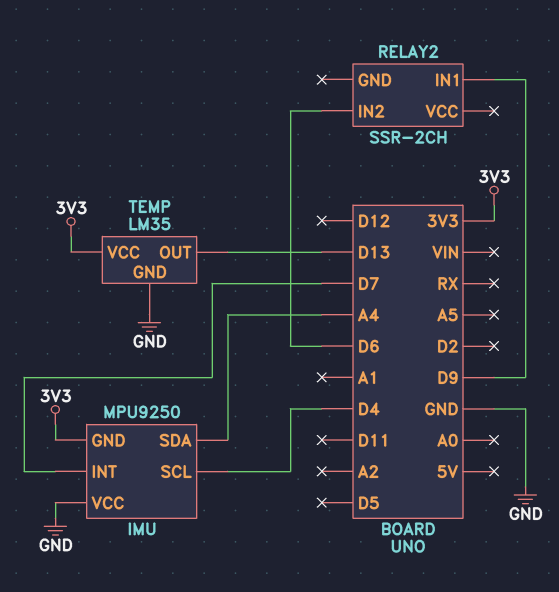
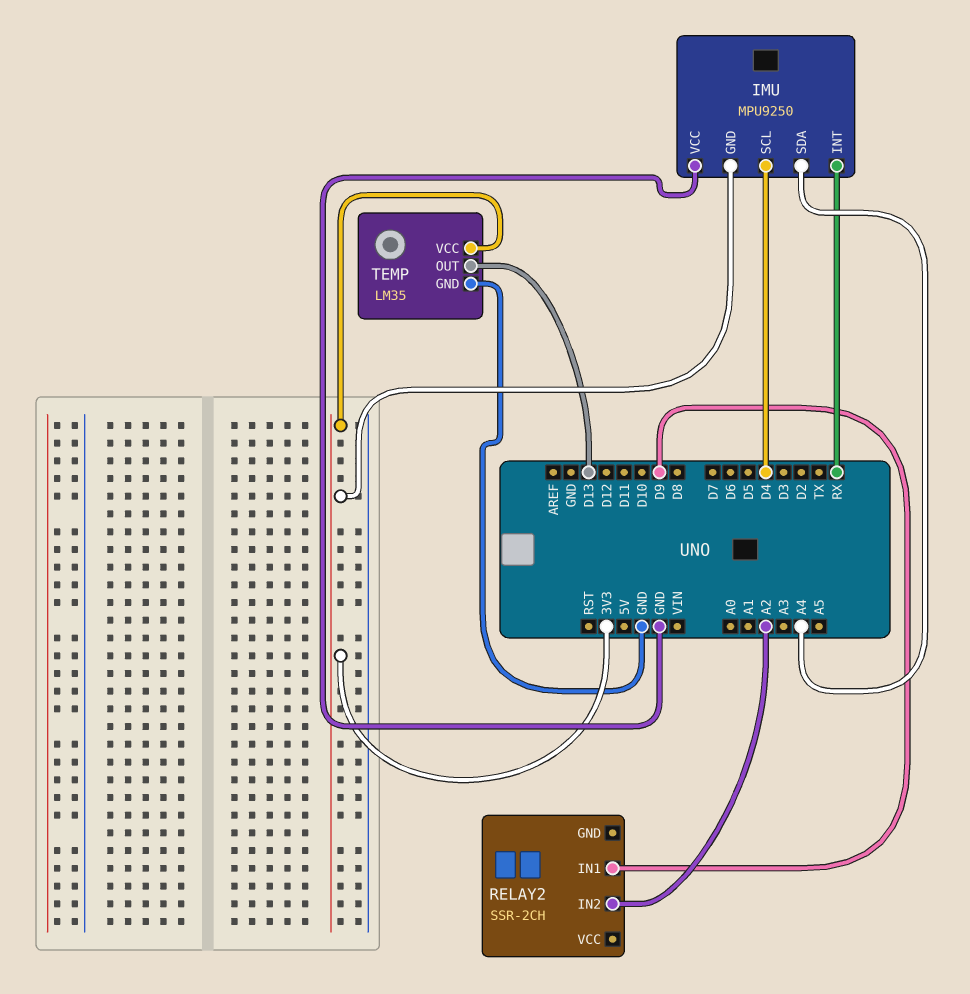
IMU pin INT: D7 -> RX
RELAY2 pin IN2: D6 -> A2

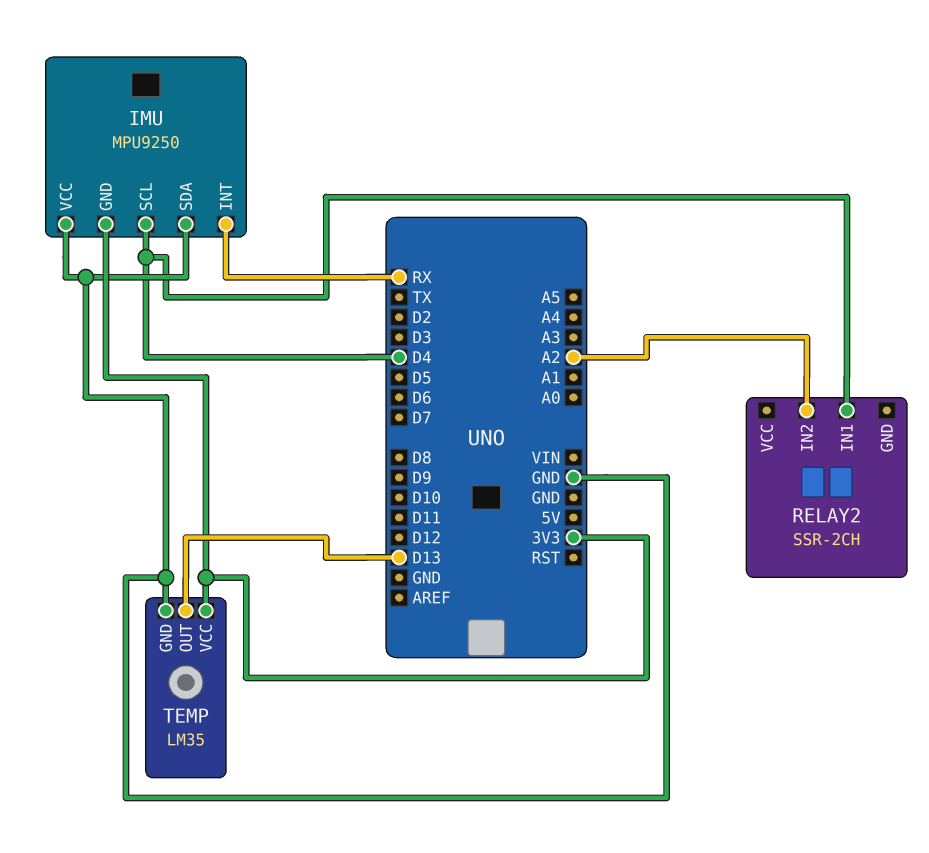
IMU pin SDA: A4 -> GND
RELAY2 pin IN1: D9 -> D4

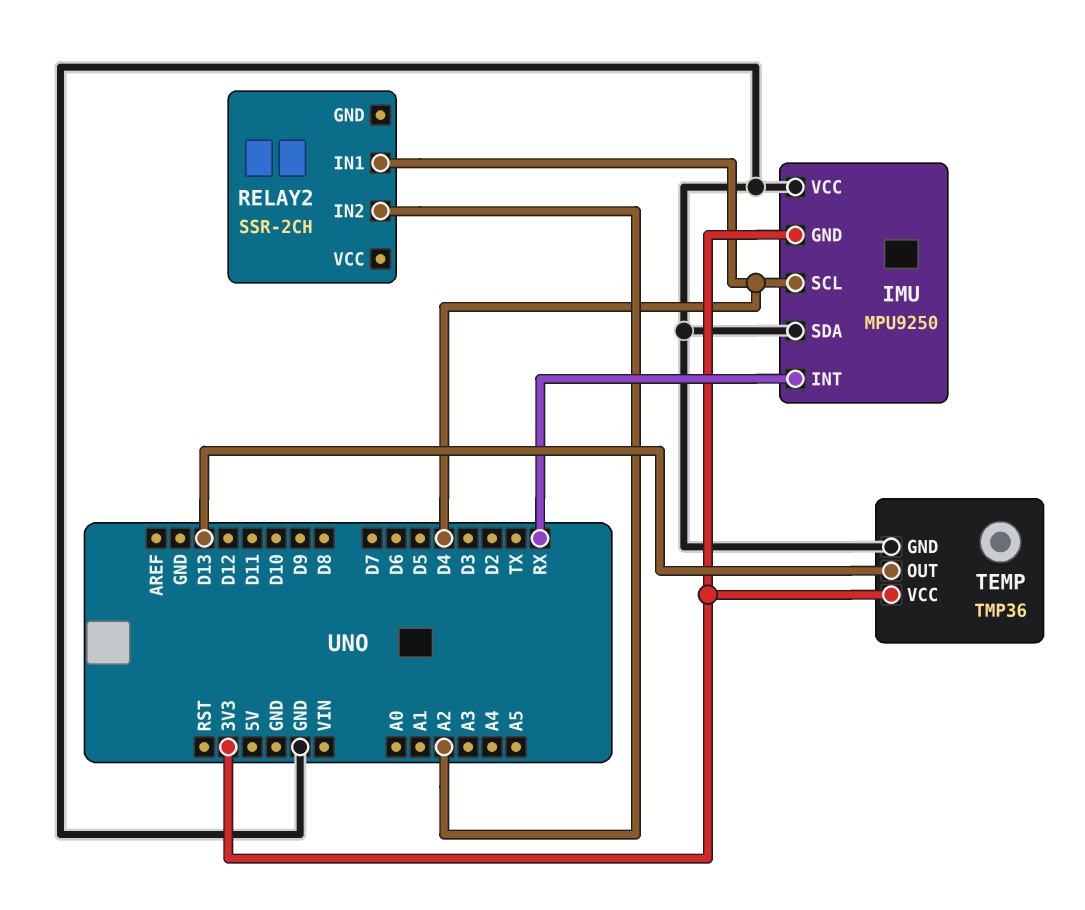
TEMP: LM35 -> TMP36

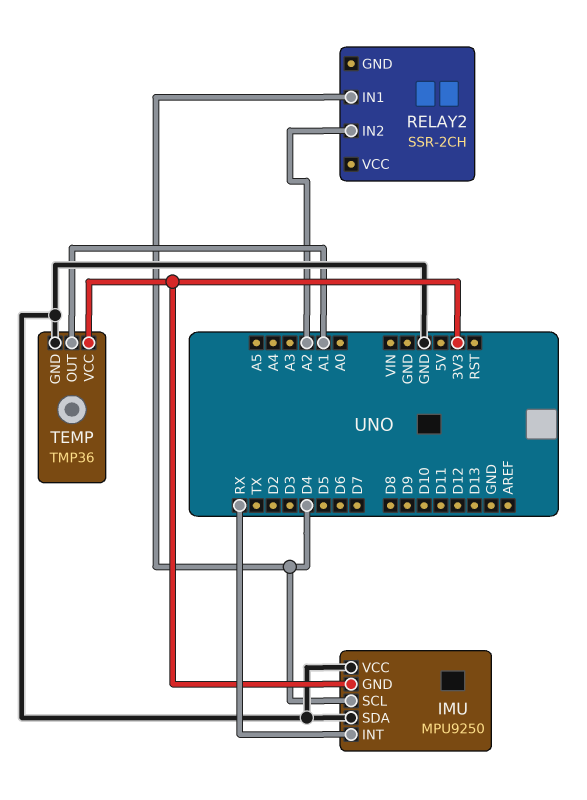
TEMP pin OUT: D13 -> A1

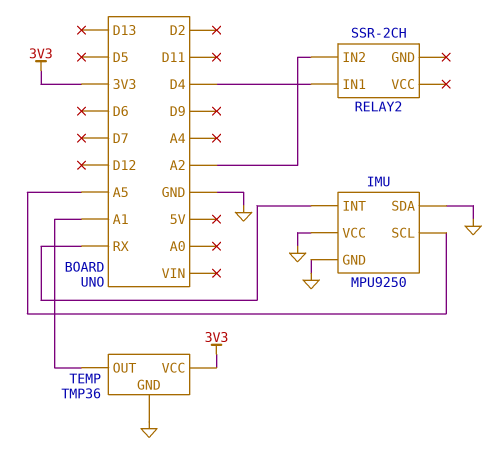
IMU pin GND: 3V3 -> GND
IMU pin SCL: D4 -> A5

